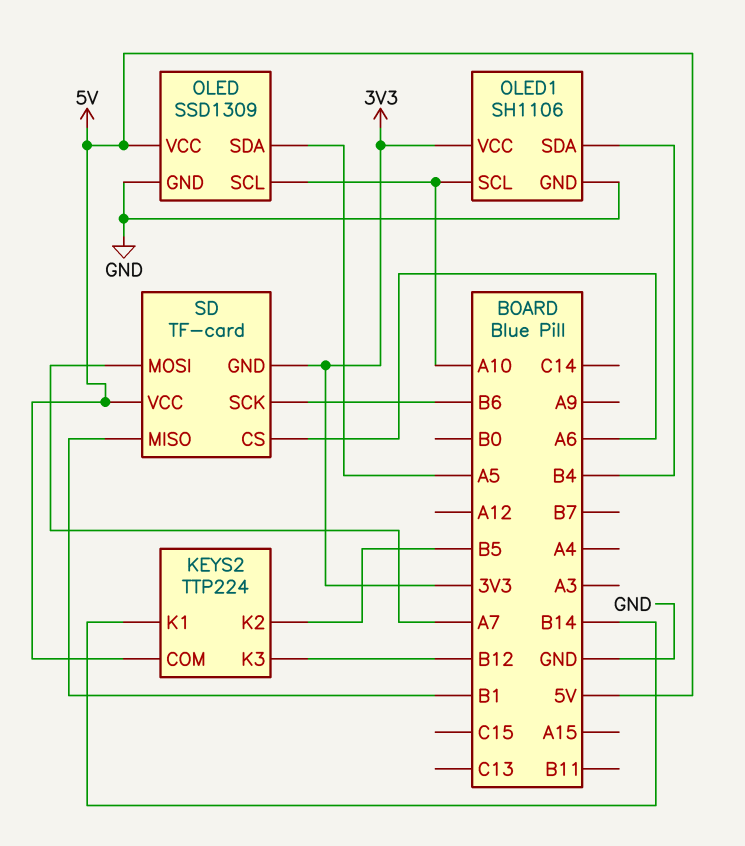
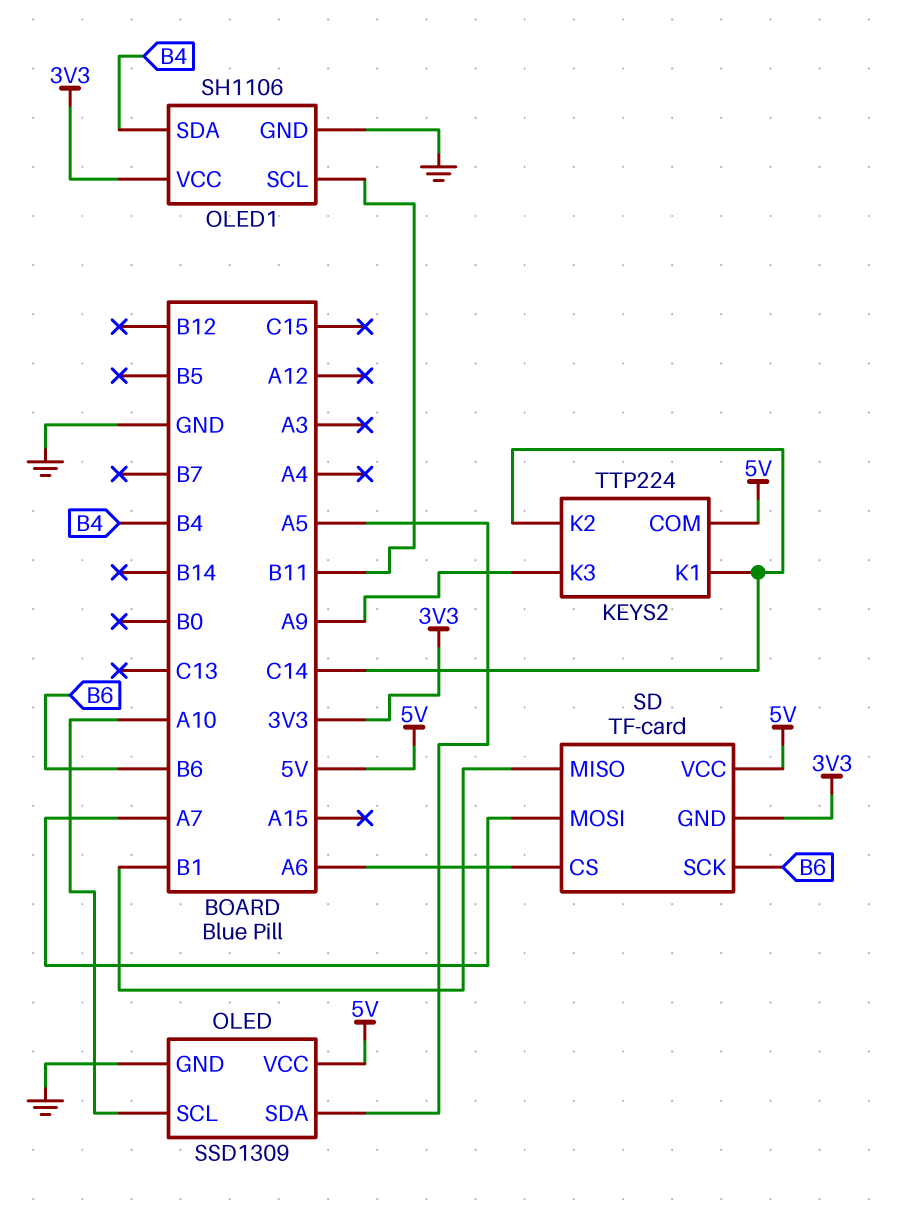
KEYS2 pin K1: B14 -> C14
KEYS2 pin K2: B5 -> C14
KEYS2 pin K3: B12 -> A9
OLED1 pin SCL: A10 -> B11

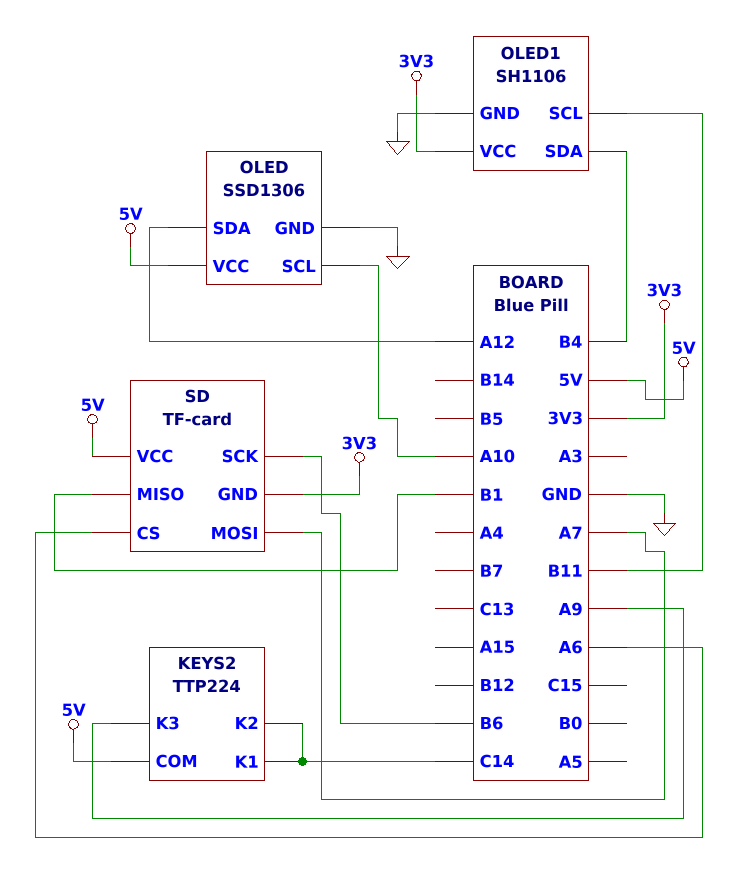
OLED: SSD1309 -> SSD1306
OLED pin SDA: A5 -> A12

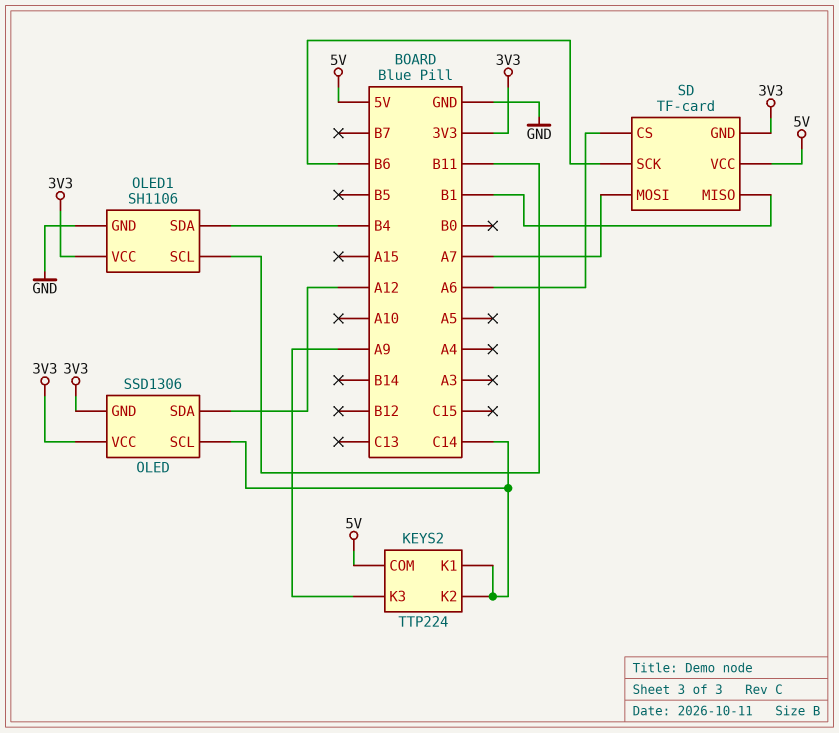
OLED pin GND: GND -> 3V3
OLED pin SCL: A10 -> C14
OLED pin VCC: 5V -> 3V3

